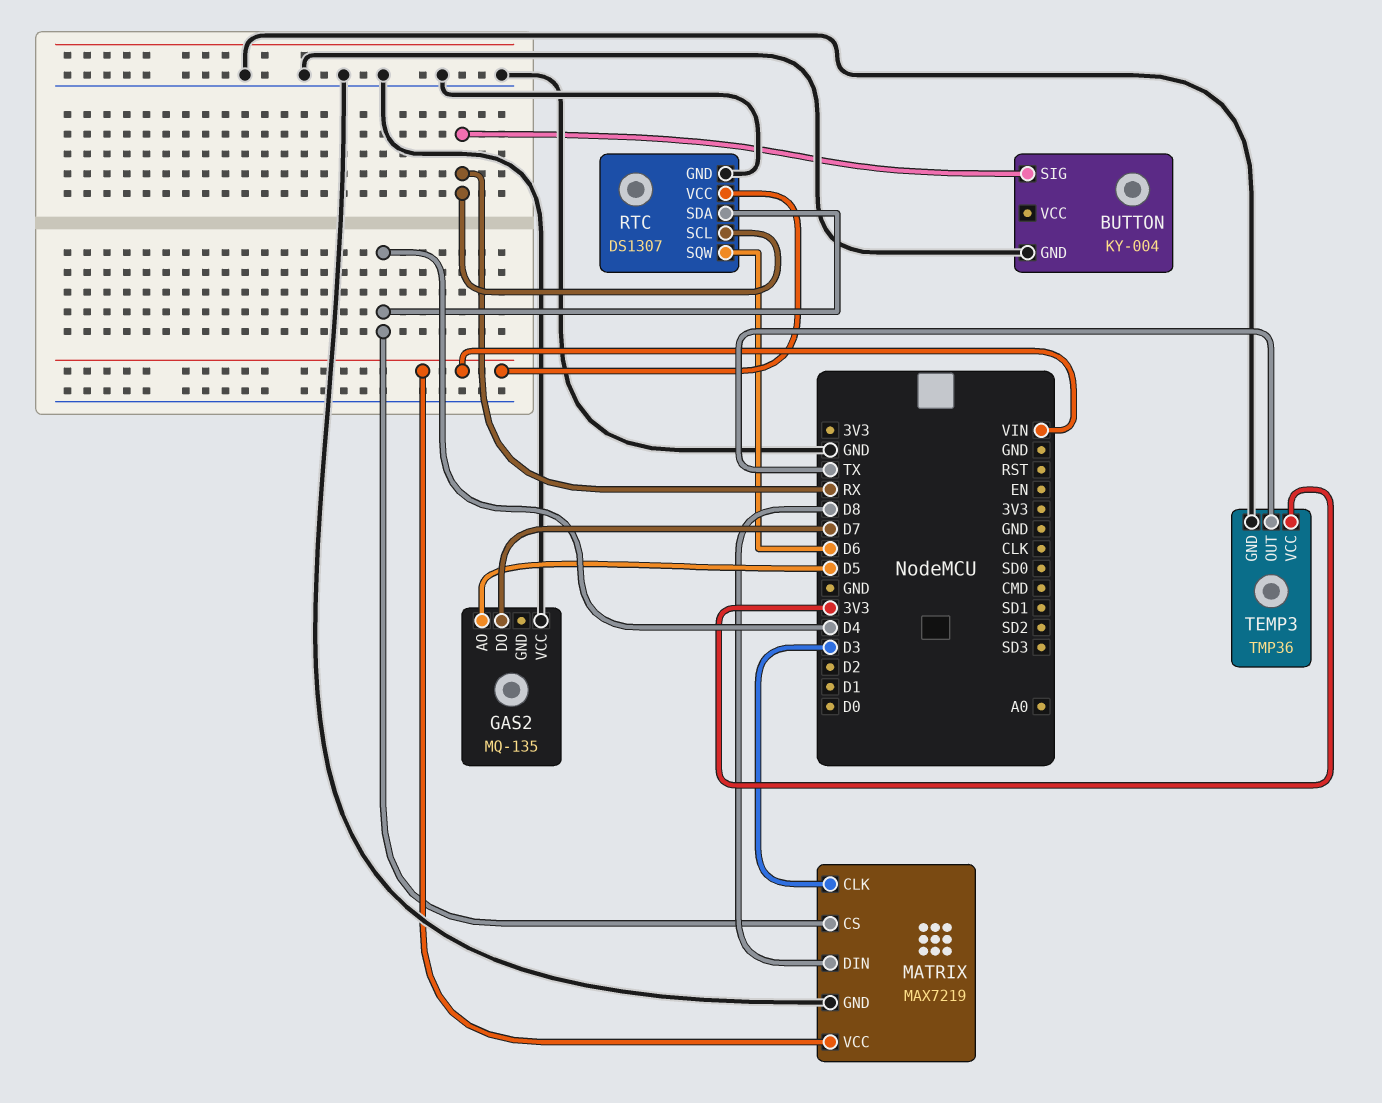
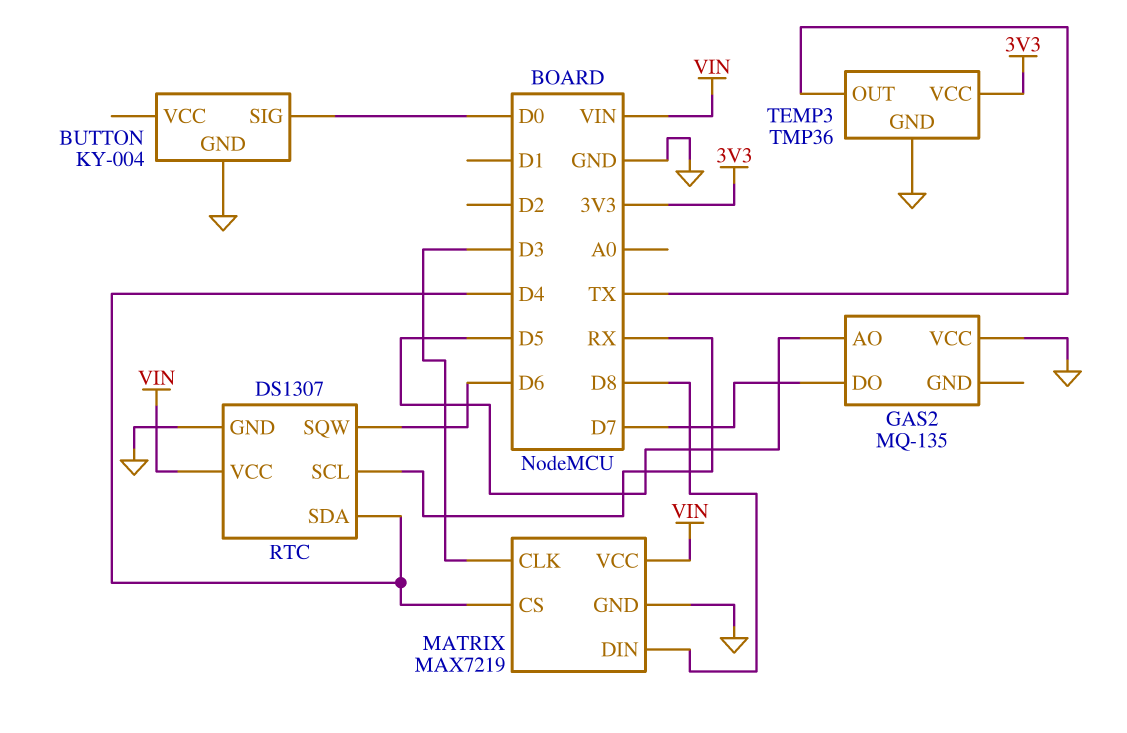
BUTTON pin SIG: RX -> D0

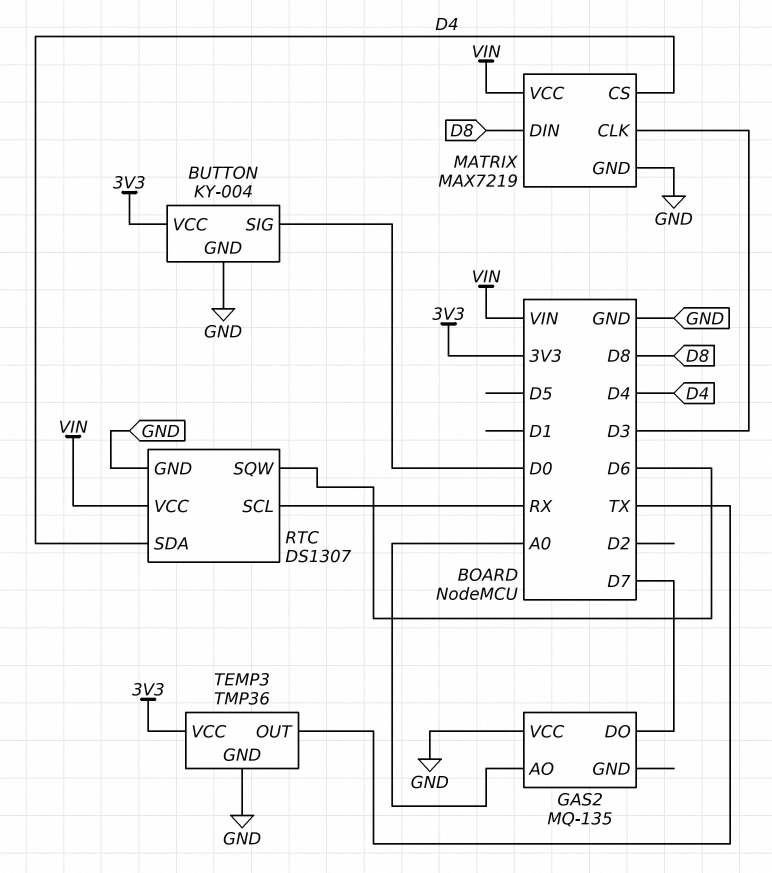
BUTTON pin VCC: none -> 3V3
GAS2 pin AO: D5 -> A0

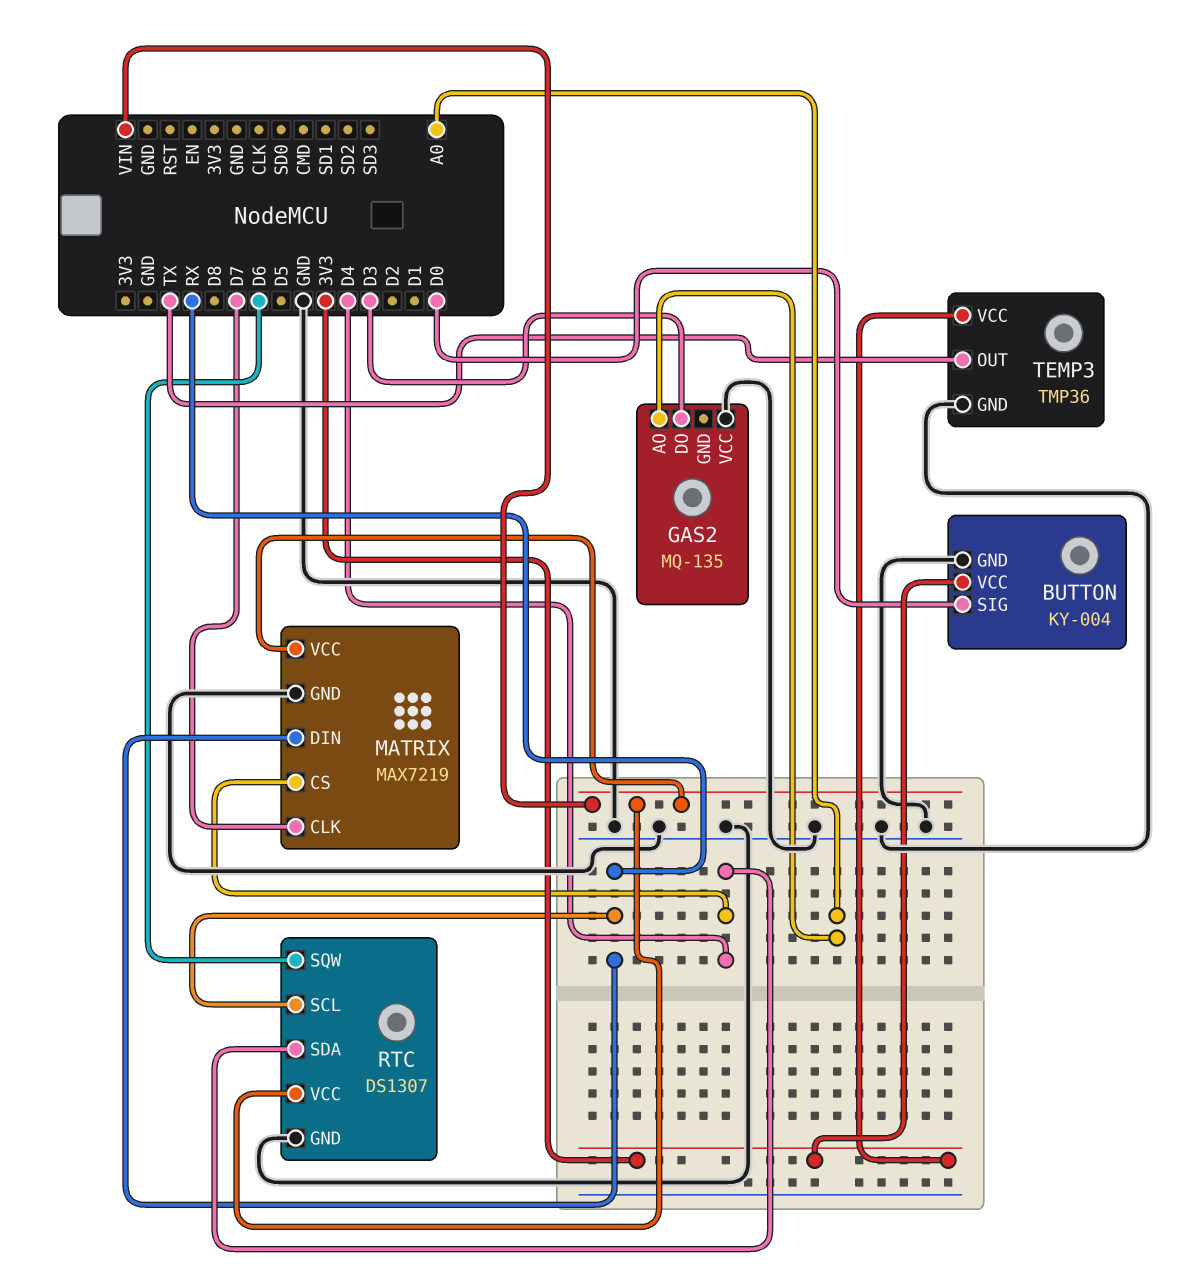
GAS2 pin DO: D7 -> D3
MATRIX pin CLK: D3 -> D7
MATRIX pin DIN: D8 -> RX

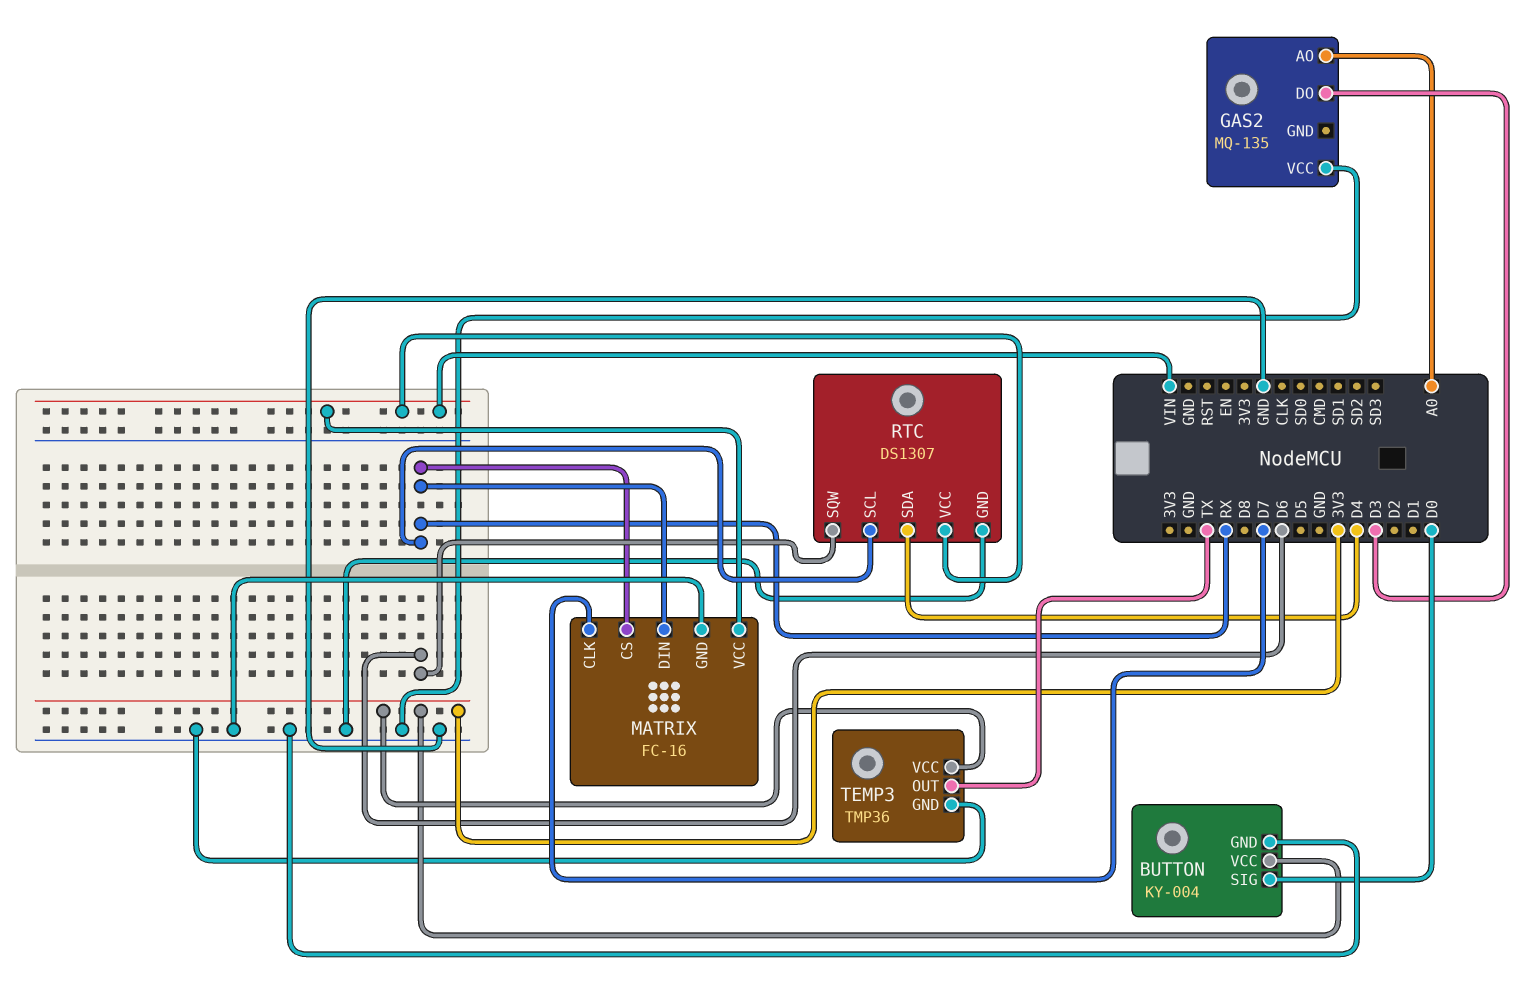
MATRIX: MAX7219 -> FC-16
MATRIX pin CS: D4 -> RX

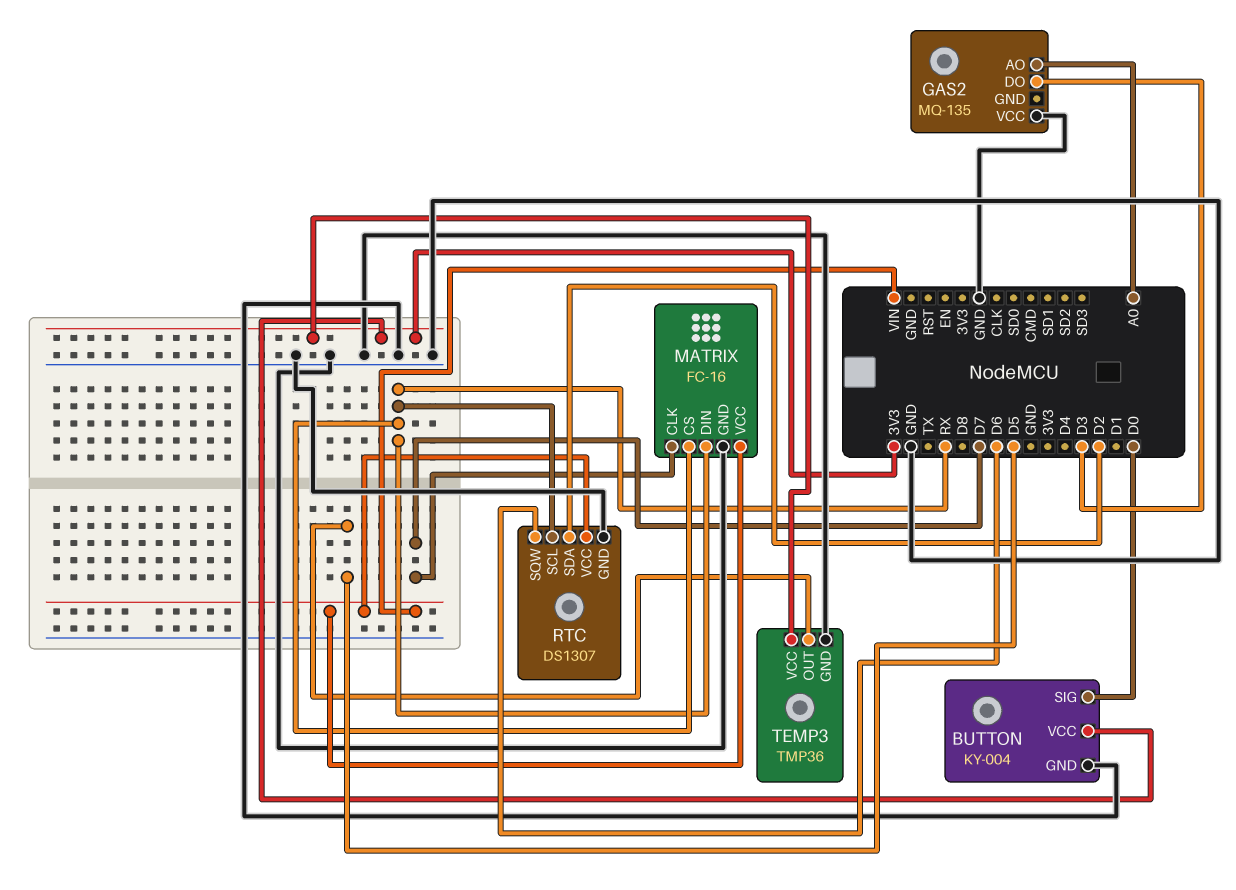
RTC pin SDA: D4 -> D2
TEMP3 pin OUT: TX -> D5

